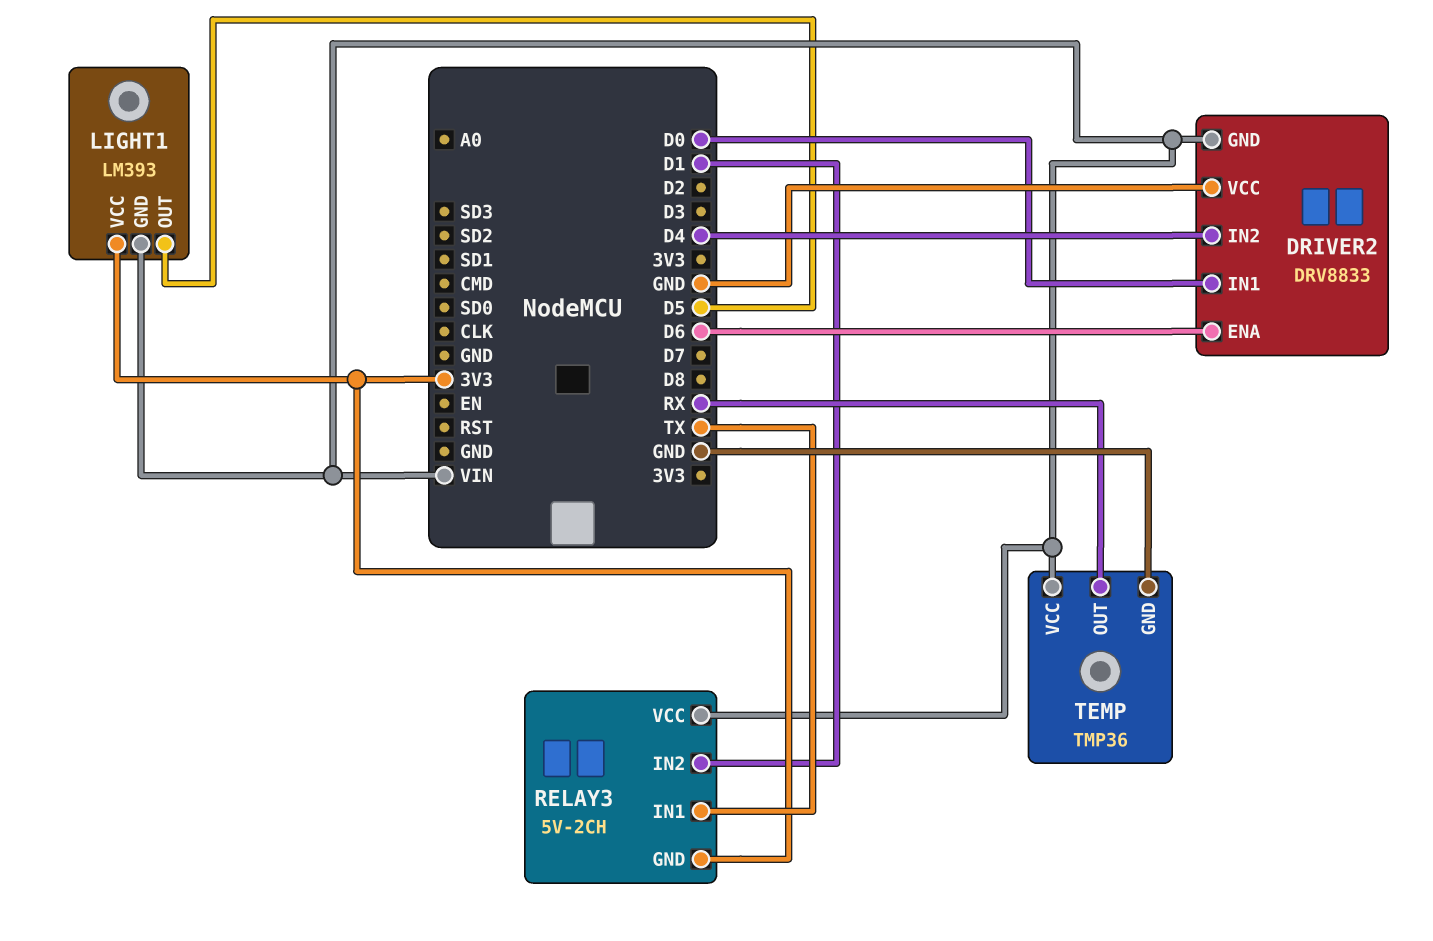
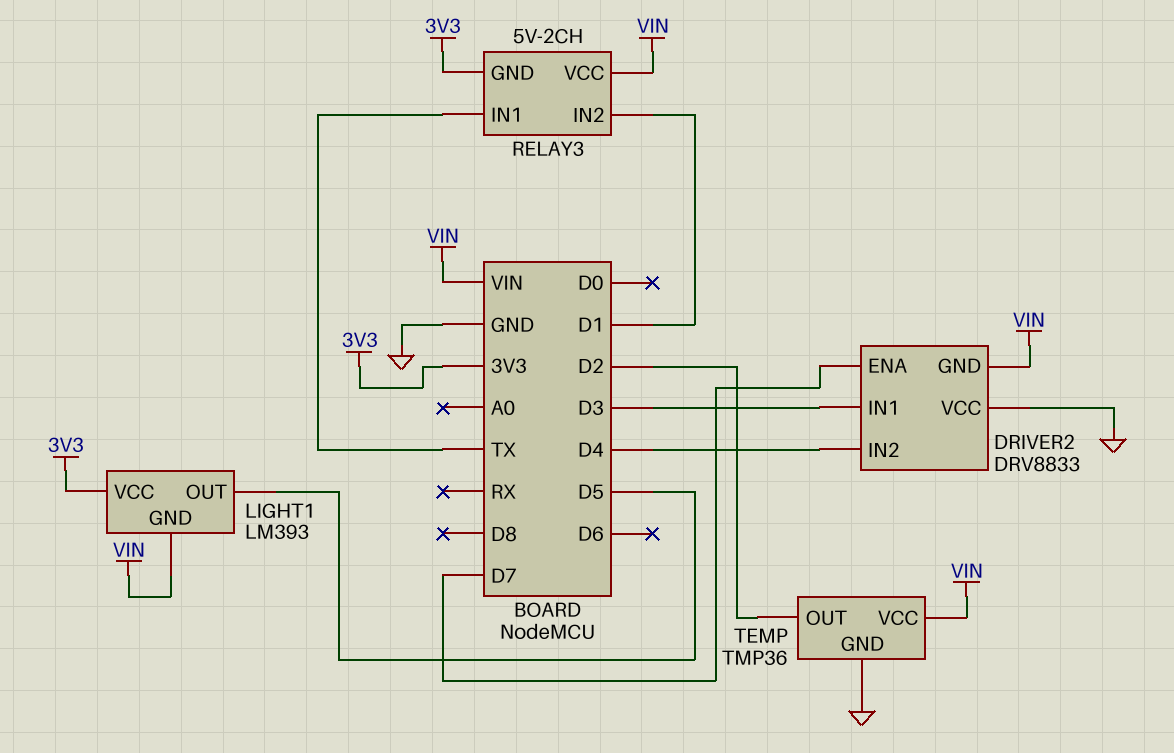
DRIVER2 pin ENA: D6 -> D7
DRIVER2 pin IN1: D0 -> D3
TEMP pin OUT: RX -> D2

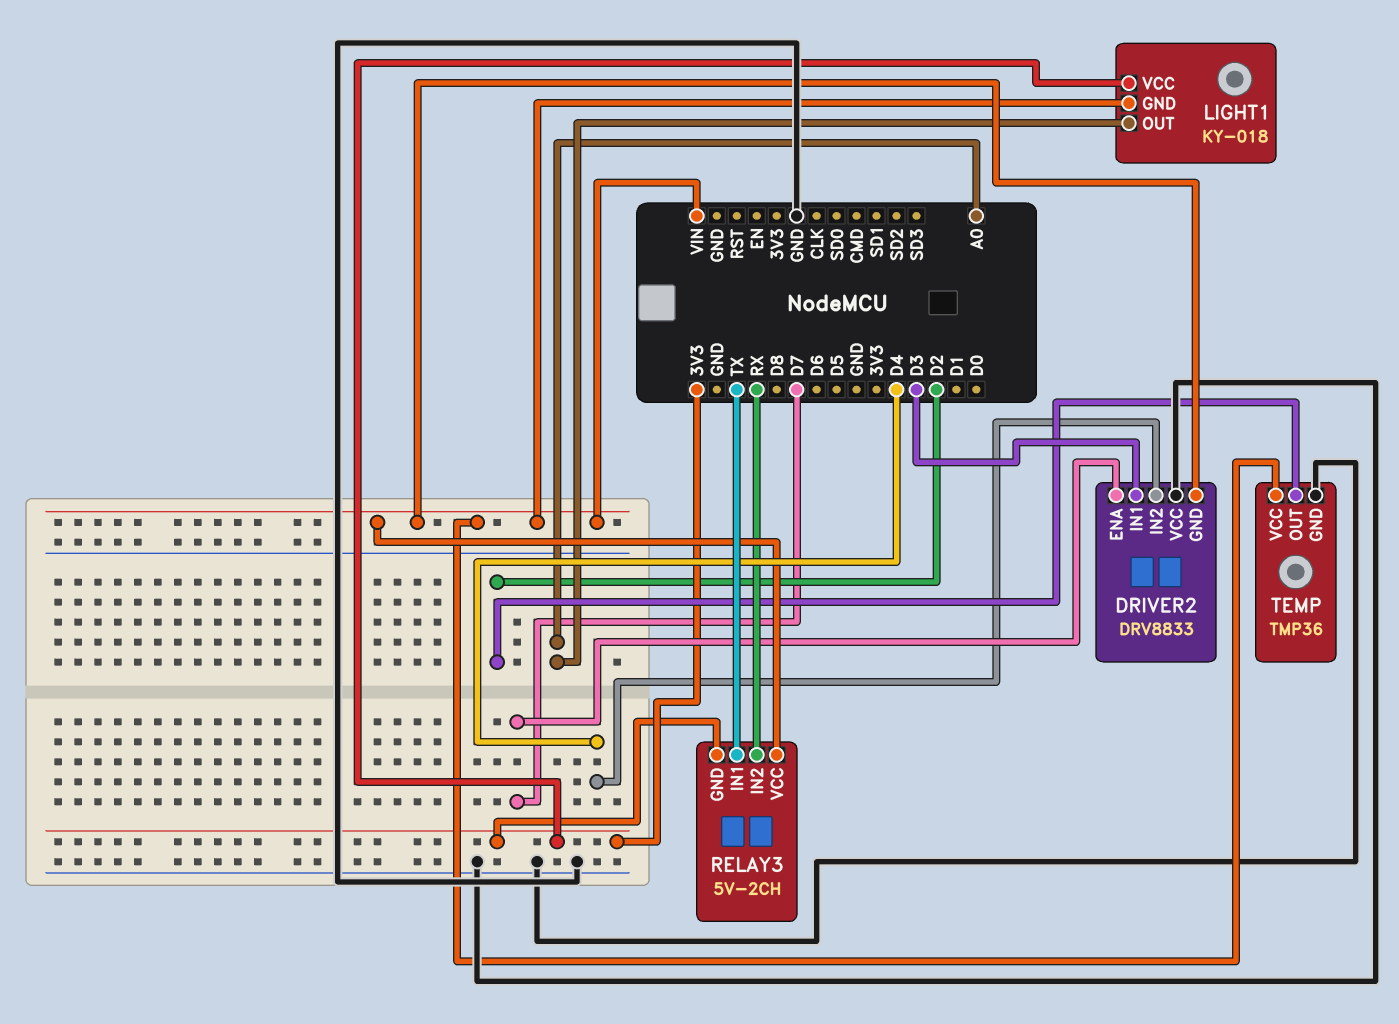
LIGHT1: LM393 -> KY-018
LIGHT1 pin OUT: D5 -> A0
RELAY3 pin IN2: D1 -> RX

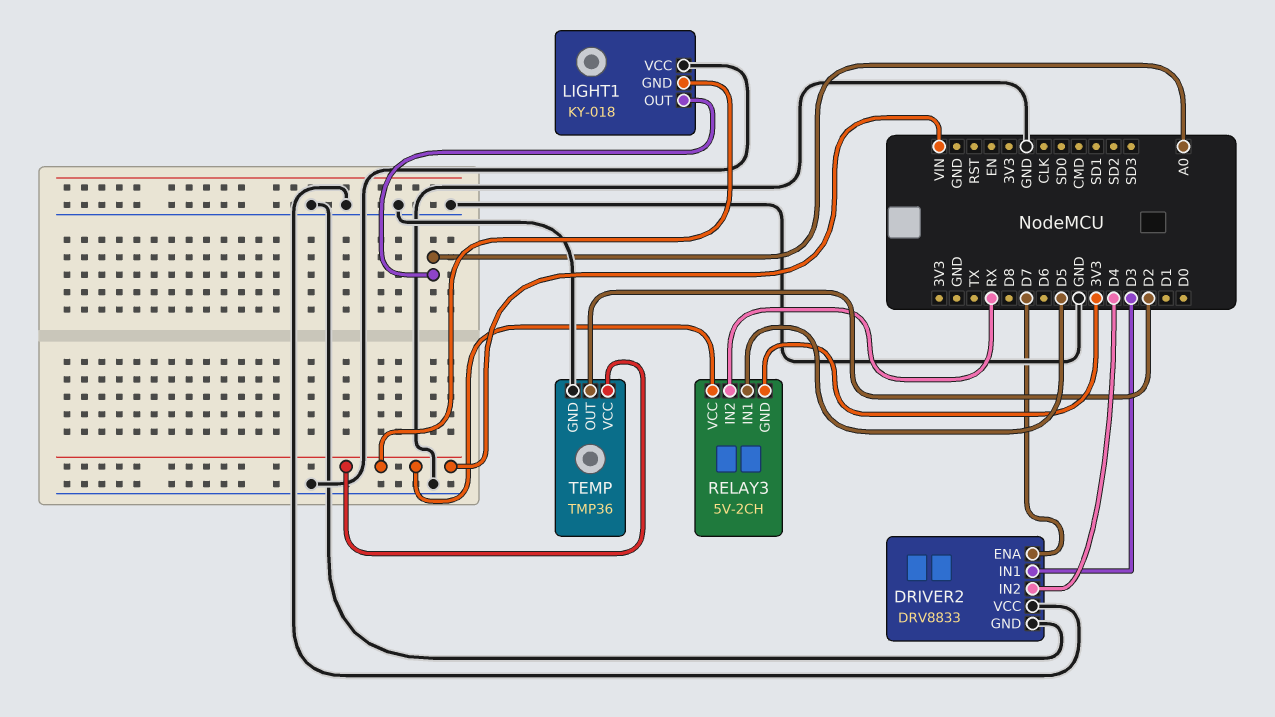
DRIVER2 pin GND: VIN -> GND
LIGHT1 pin VCC: 3V3 -> GND
RELAY3 pin IN1: TX -> D5

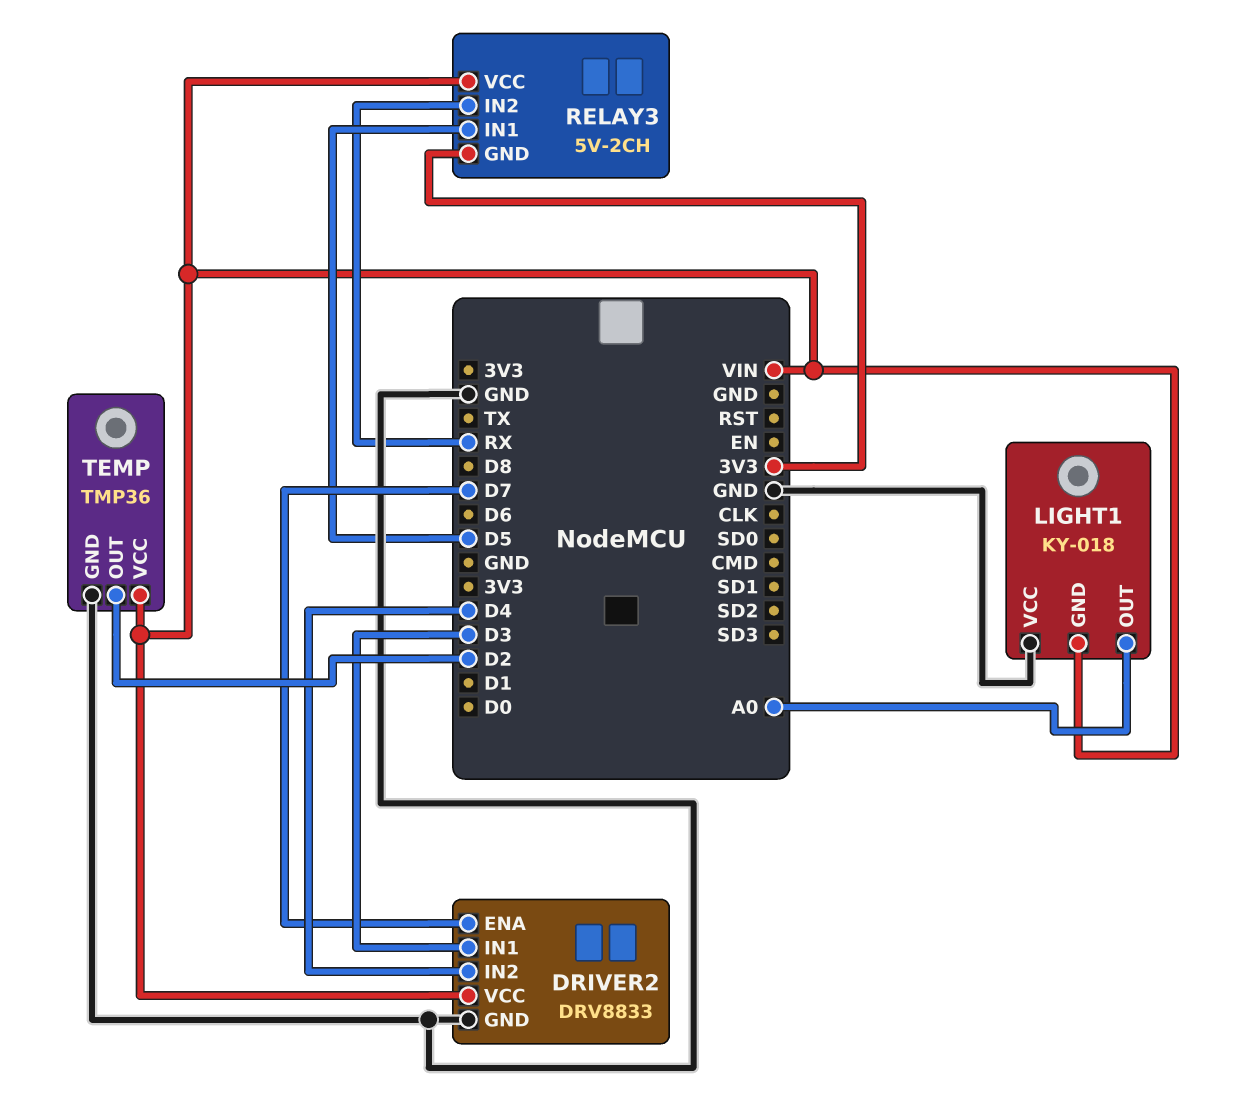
DRIVER2 pin VCC: GND -> VIN

